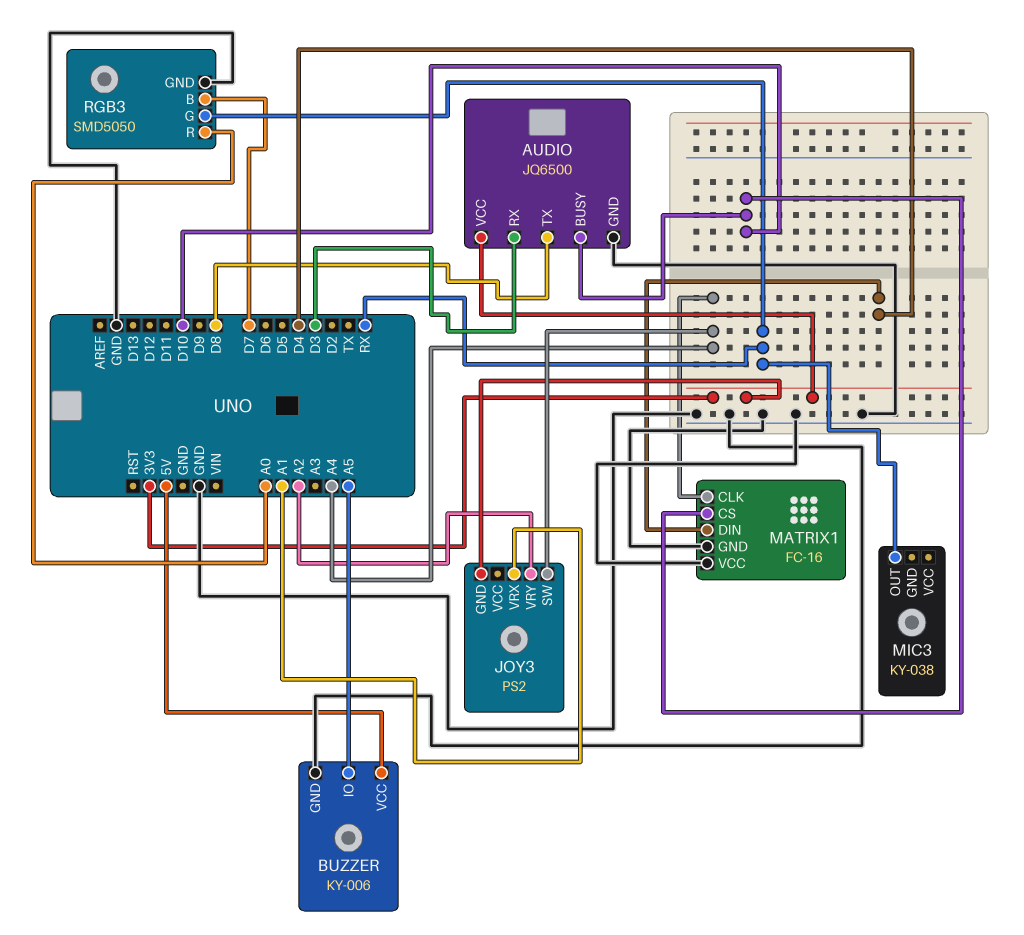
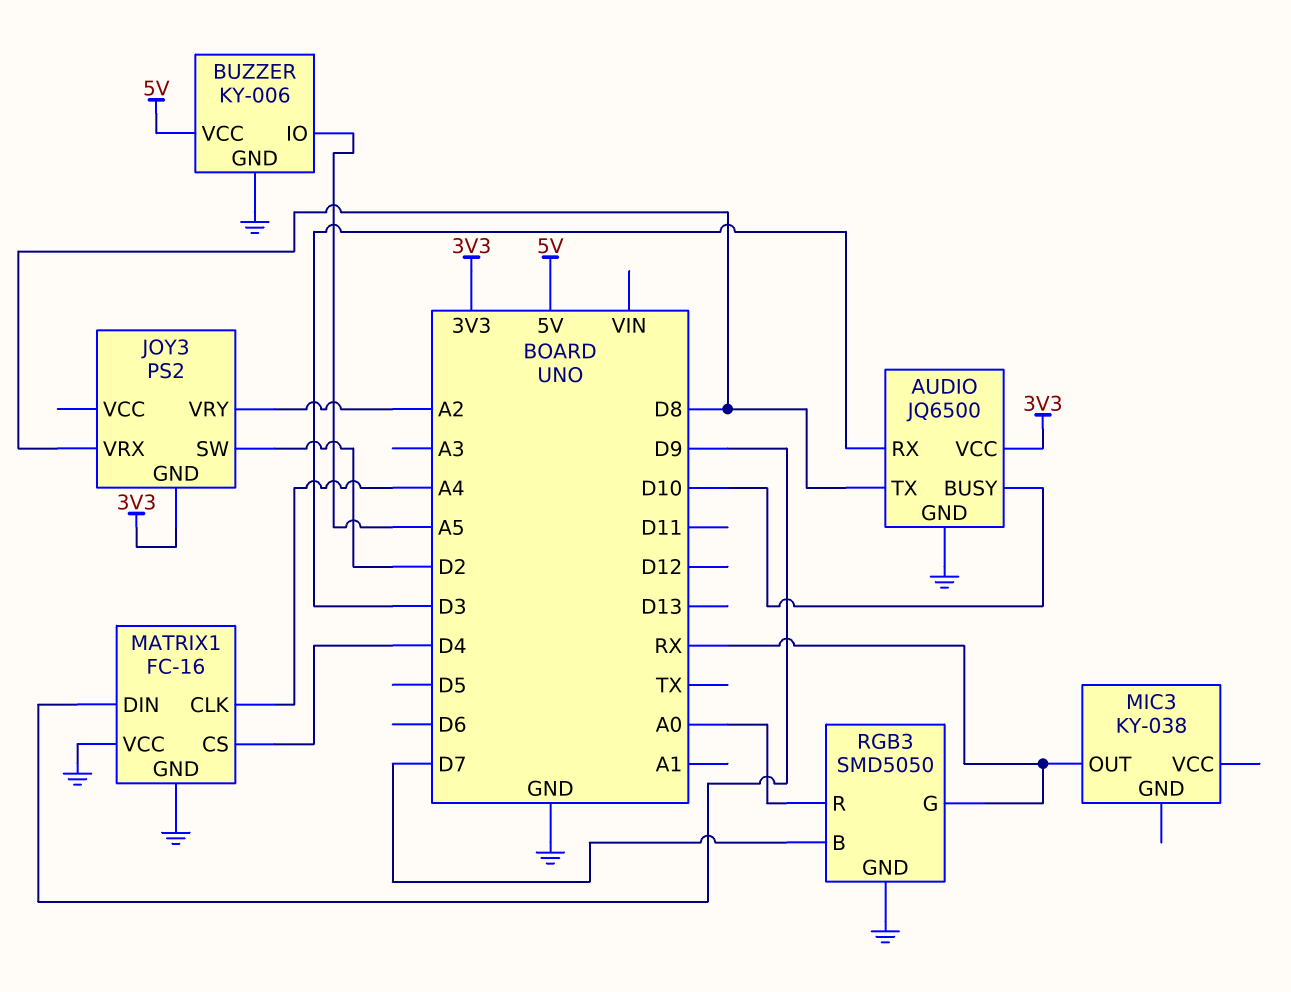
JOY3 pin SW: A4 -> D2
JOY3 pin VRX: A1 -> D8
MATRIX1 pin CS: D10 -> D4
MATRIX1 pin DIN: D4 -> D9

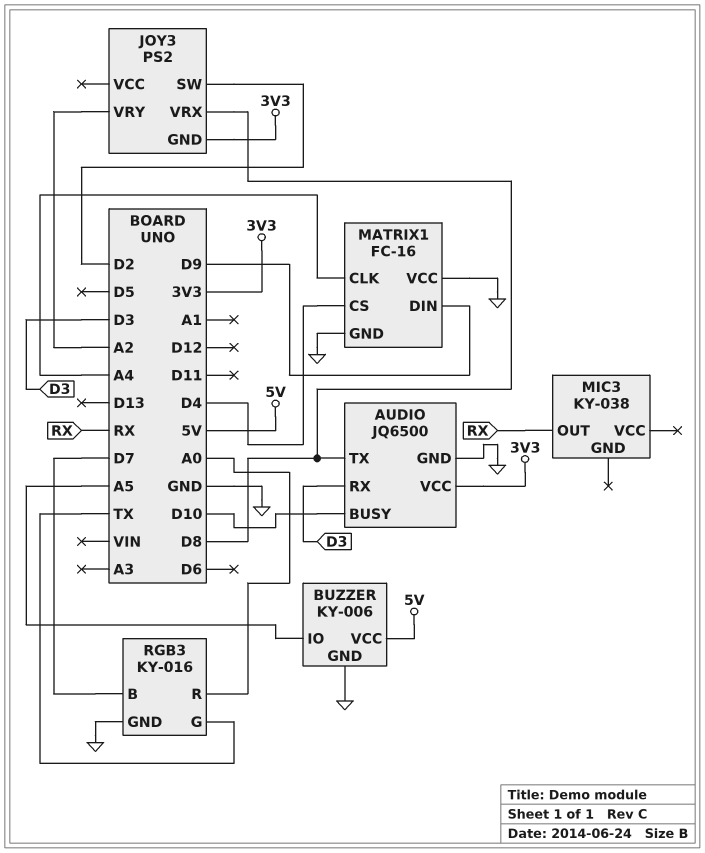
RGB3: SMD5050 -> KY-016
RGB3 pin G: RX -> TX

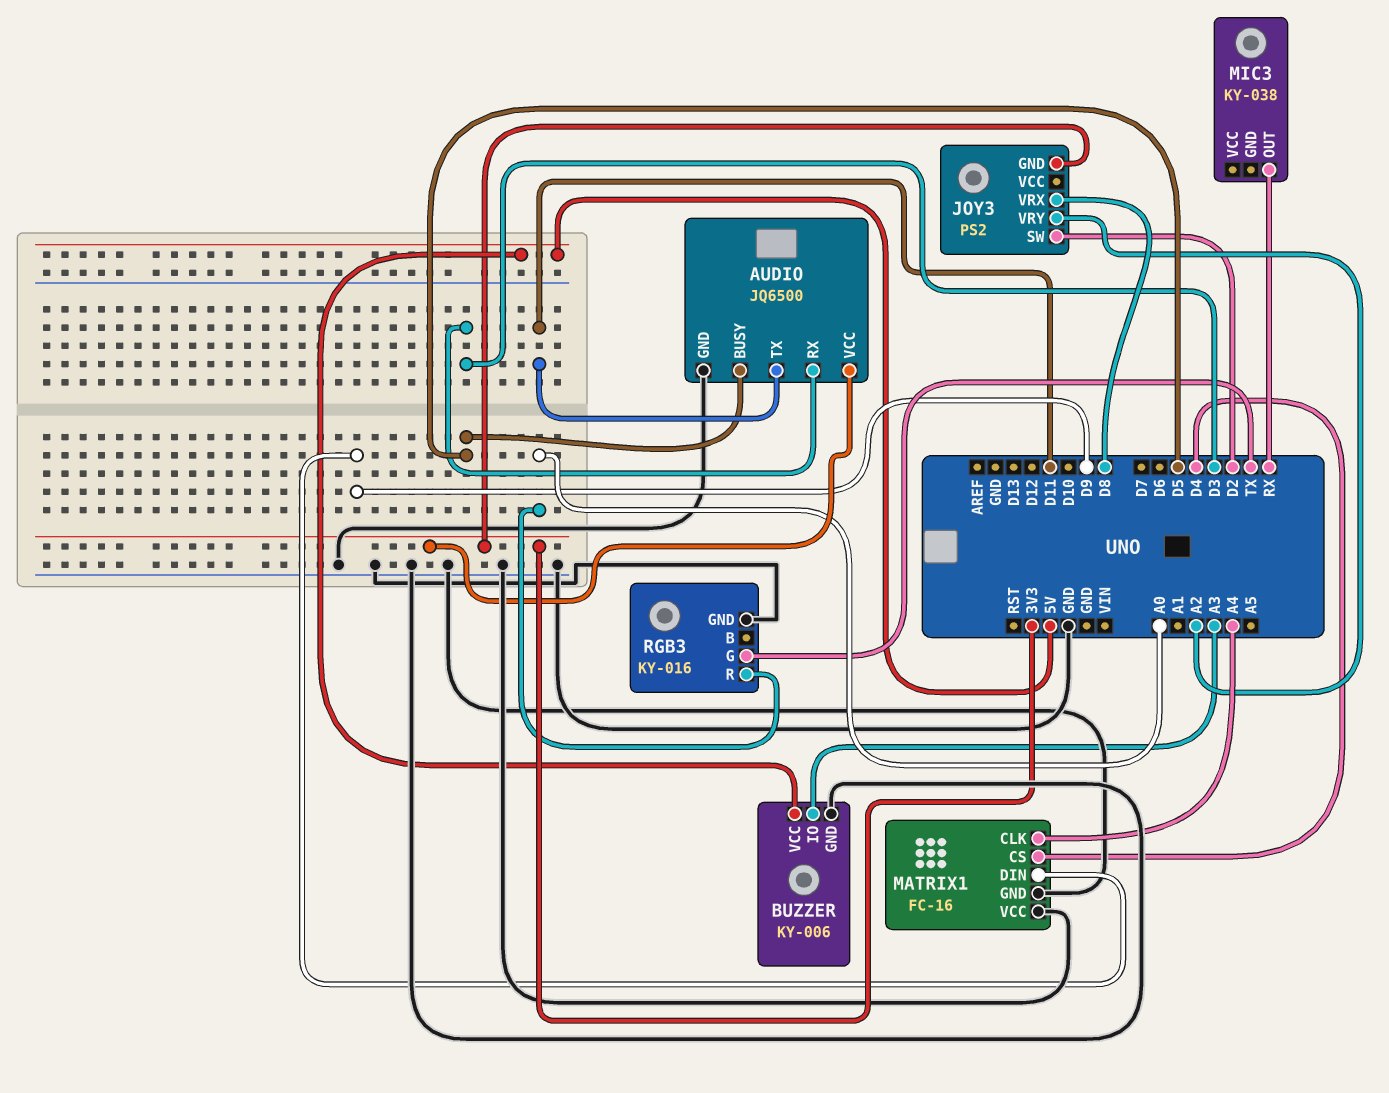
AUDIO pin BUSY: D10 -> D5
AUDIO pin TX: D8 -> D11
BUZZER pin IO: A5 -> A3
RGB3 pin B: D7 -> none

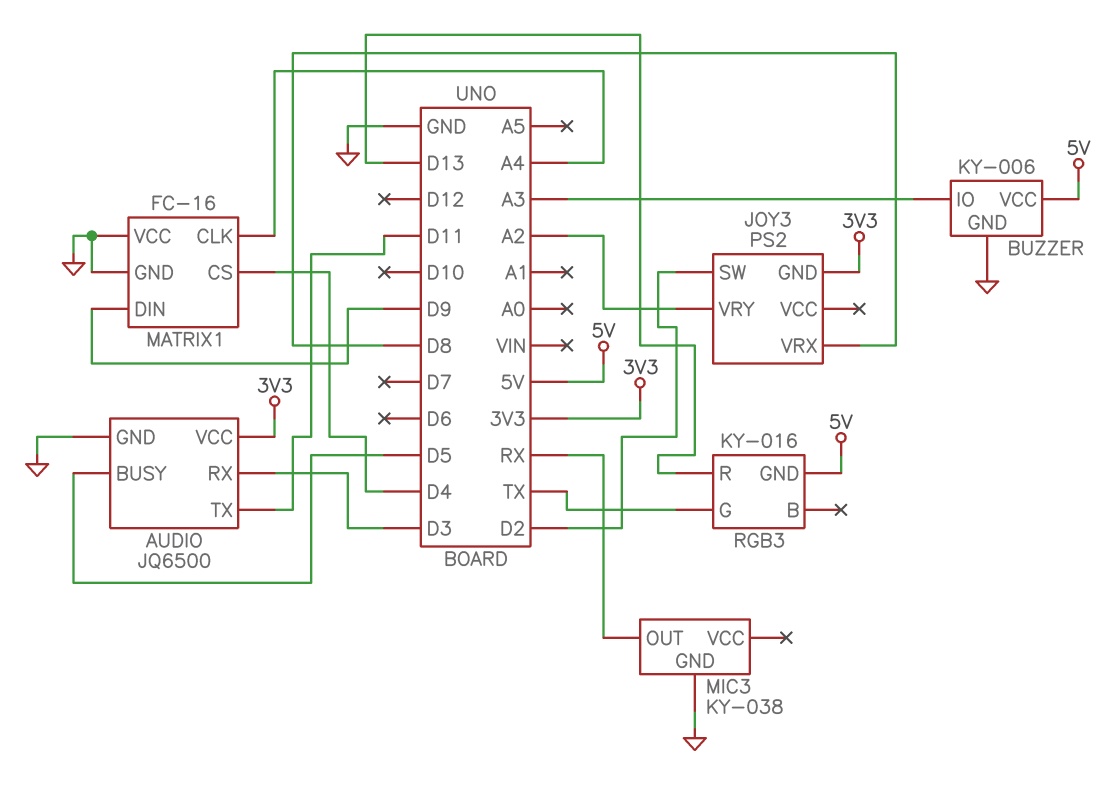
MIC3 pin GND: none -> GND
RGB3 pin GND: GND -> 5V
RGB3 pin R: A0 -> D13

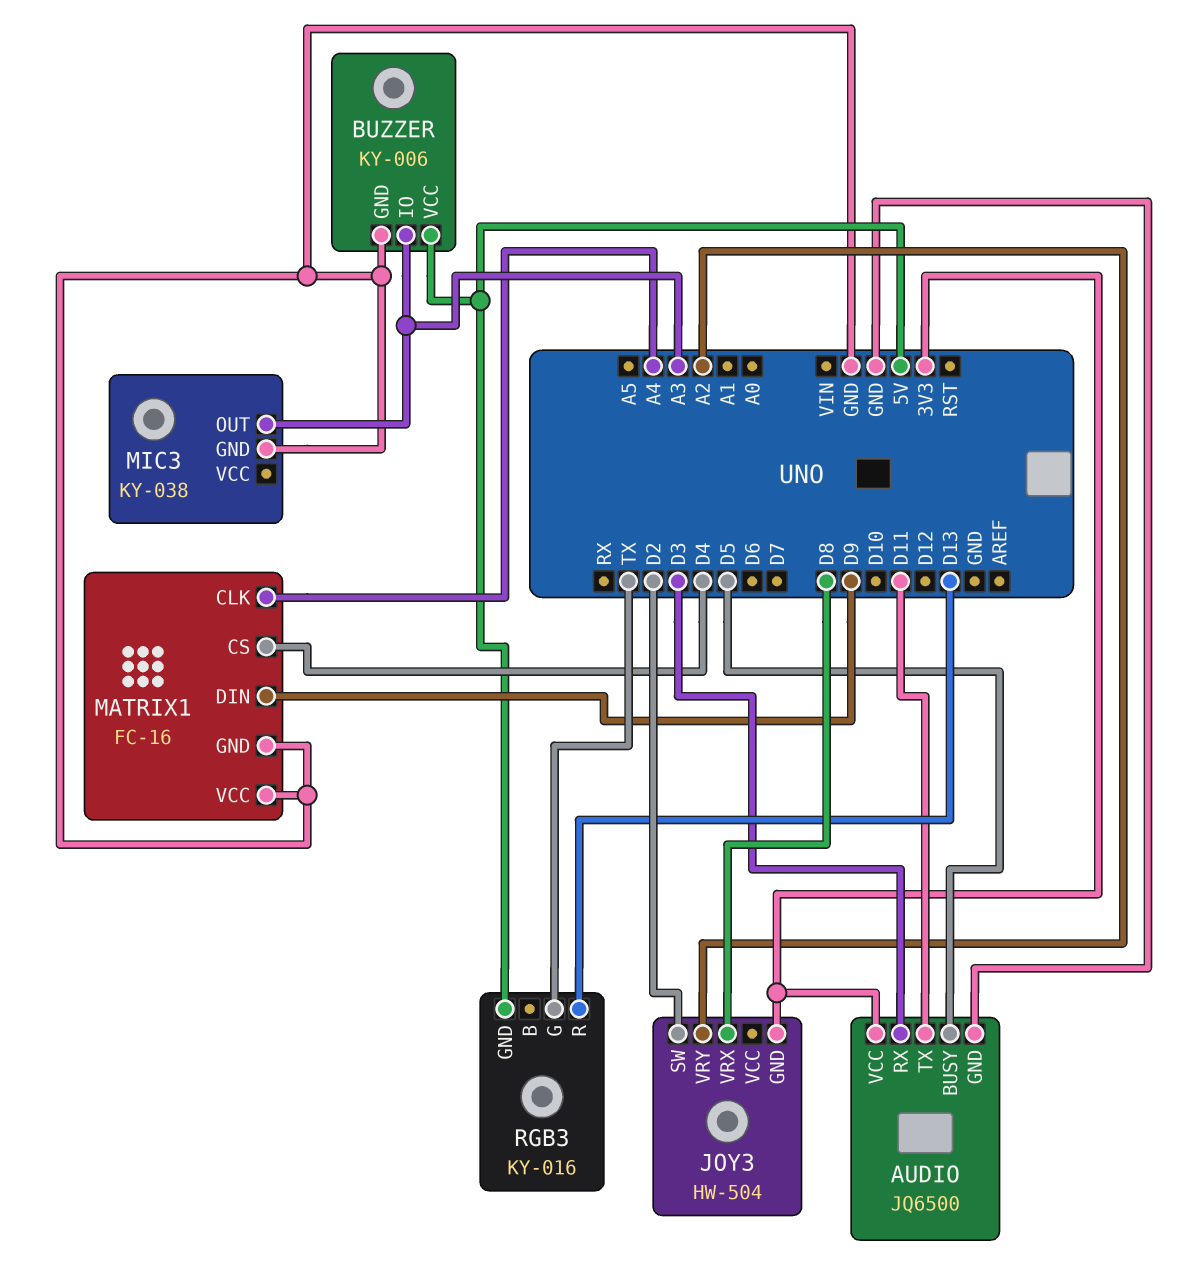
JOY3: PS2 -> HW-504
MIC3 pin OUT: RX -> A3

